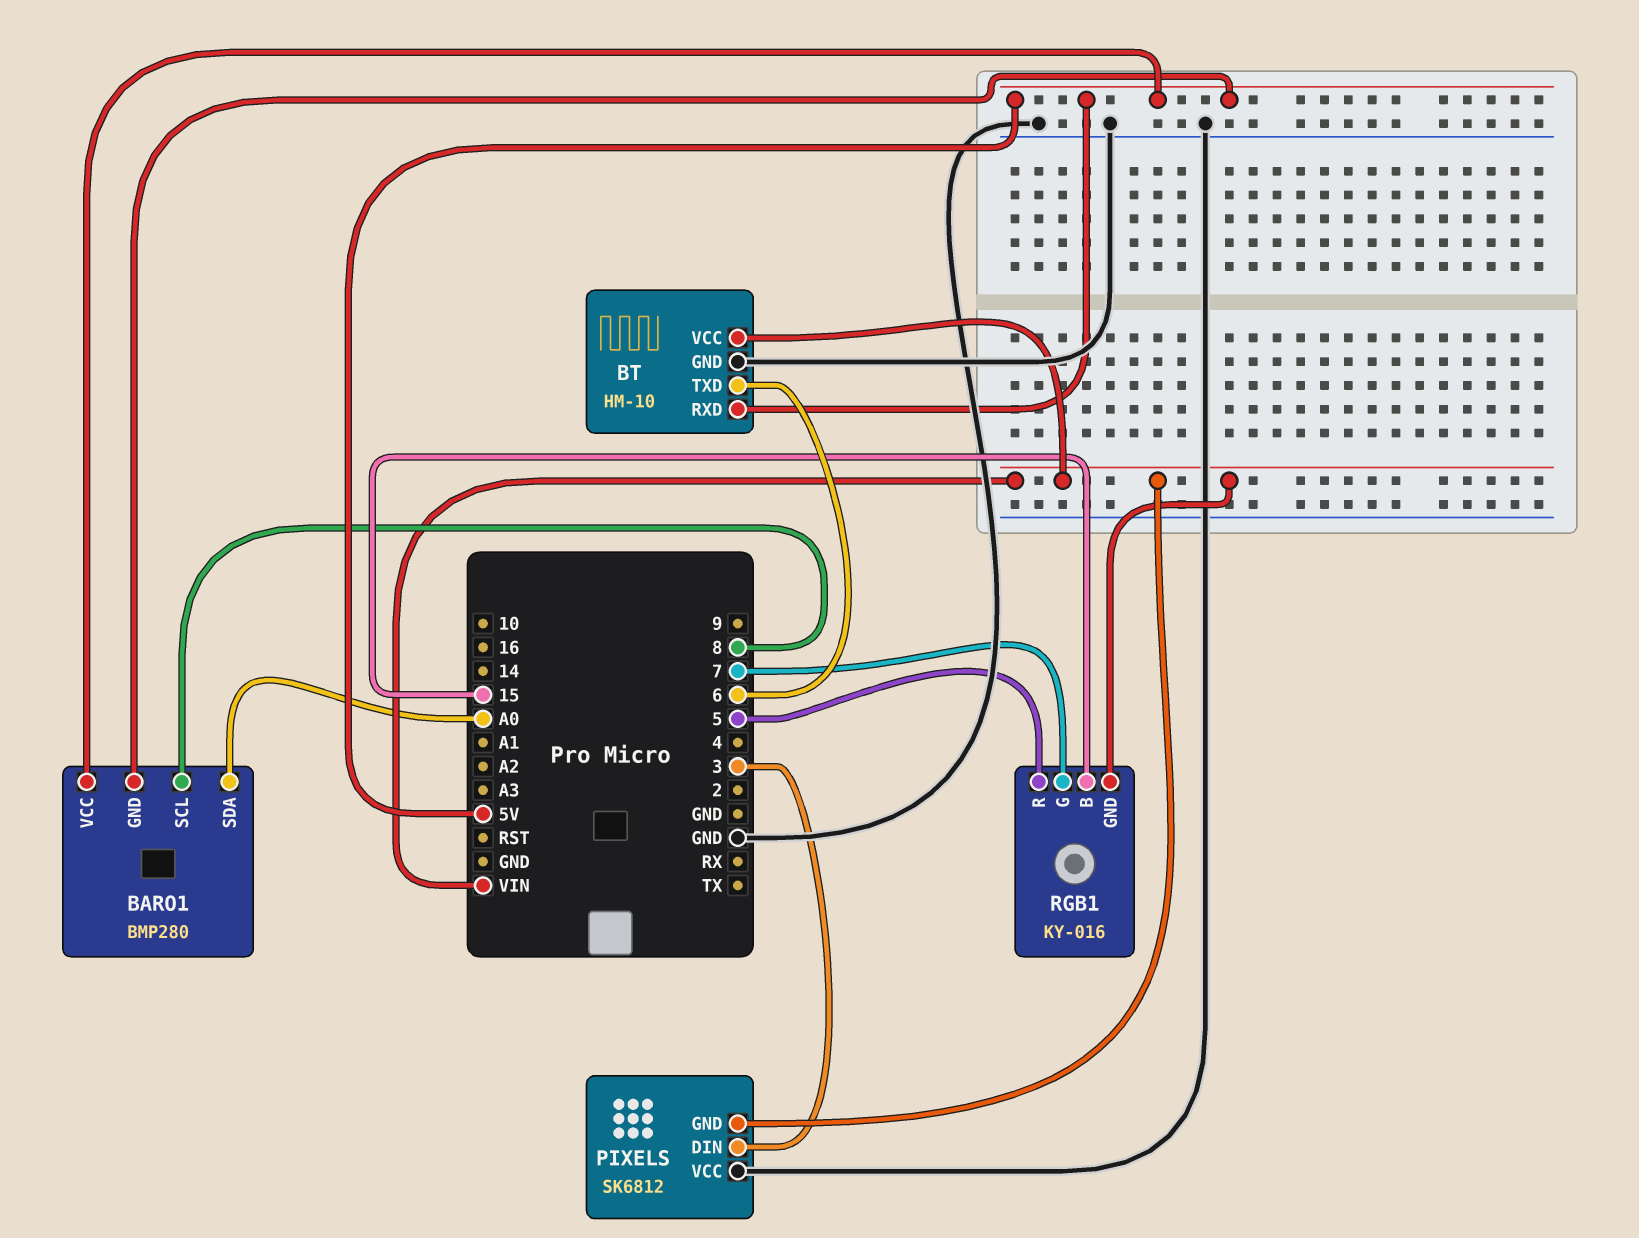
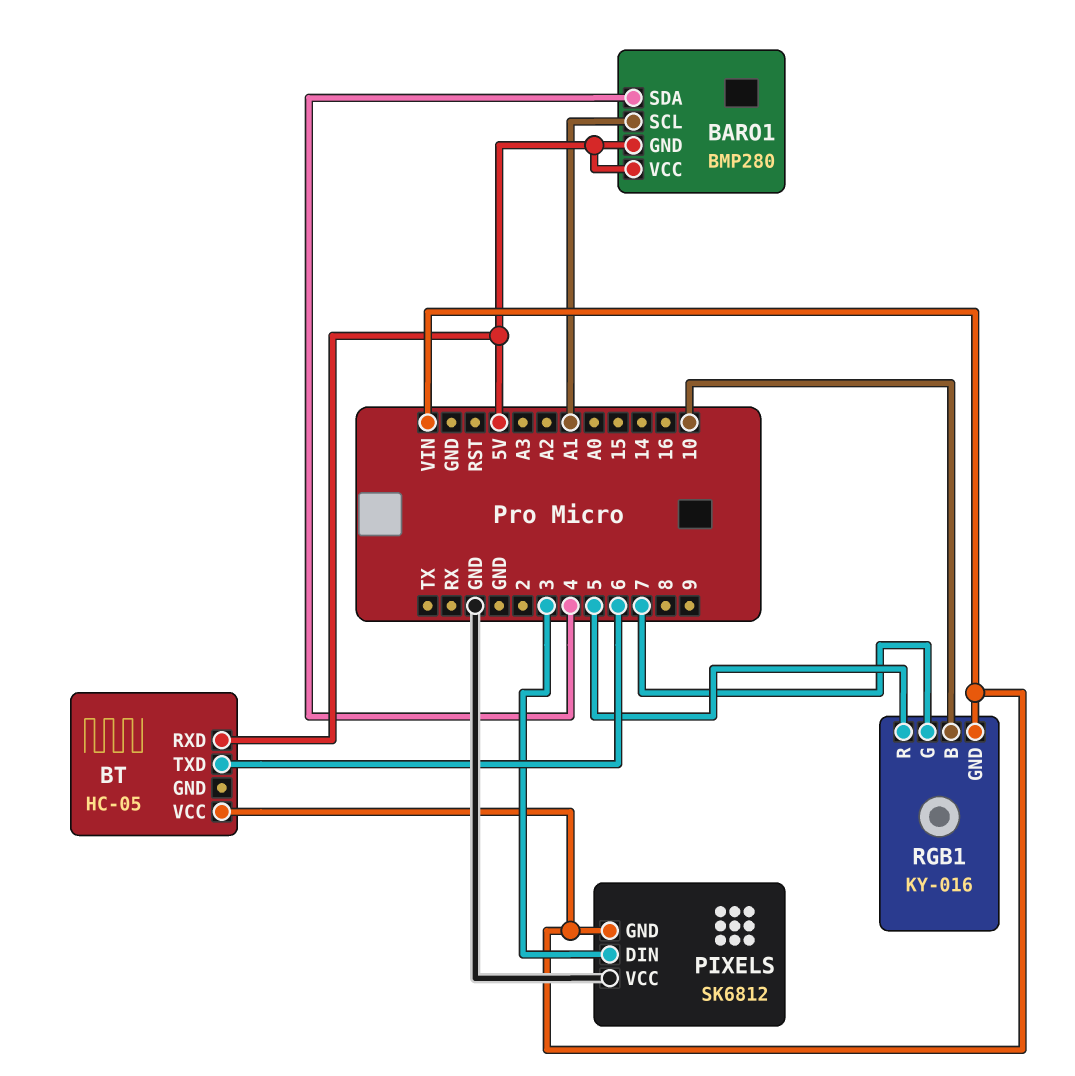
BARO1 pin SCL: 8 -> A1
BARO1 pin SDA: A0 -> 4
BT: HM-10 -> HC-05
BT pin GND: GND -> none
RGB1 pin B: 15 -> 10

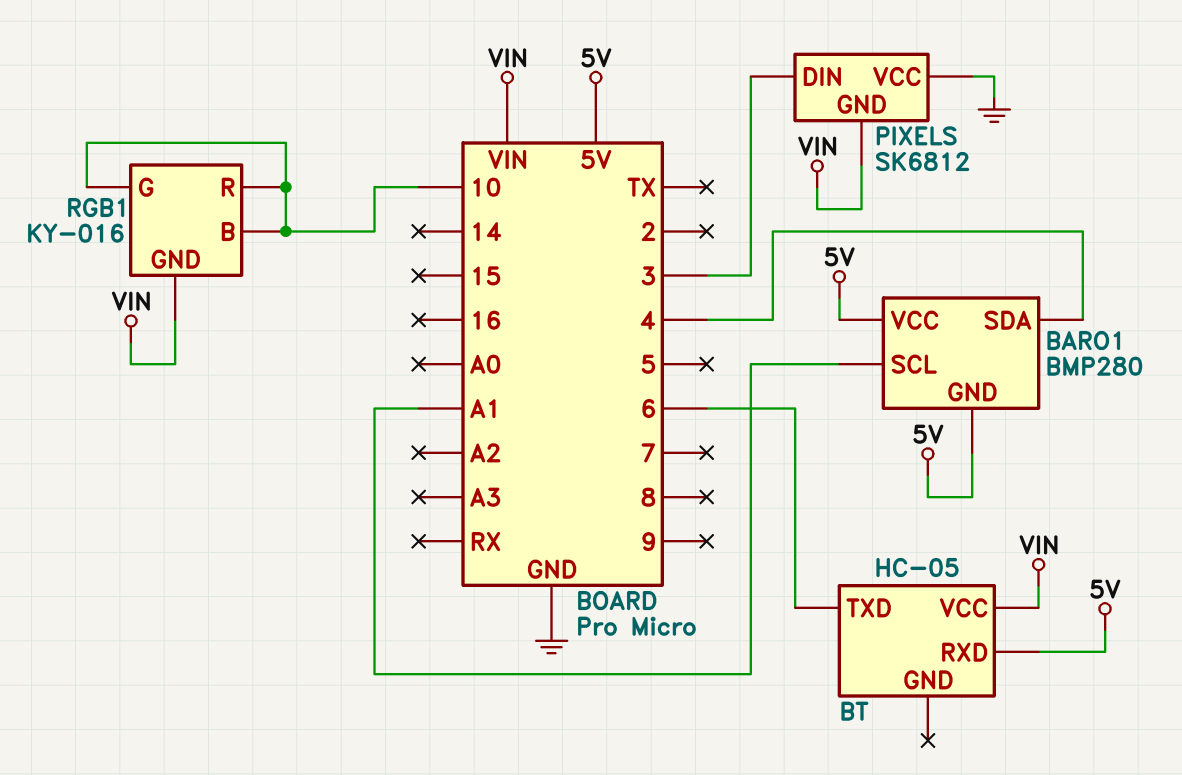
RGB1 pin G: 7 -> 10
RGB1 pin R: 5 -> 10

